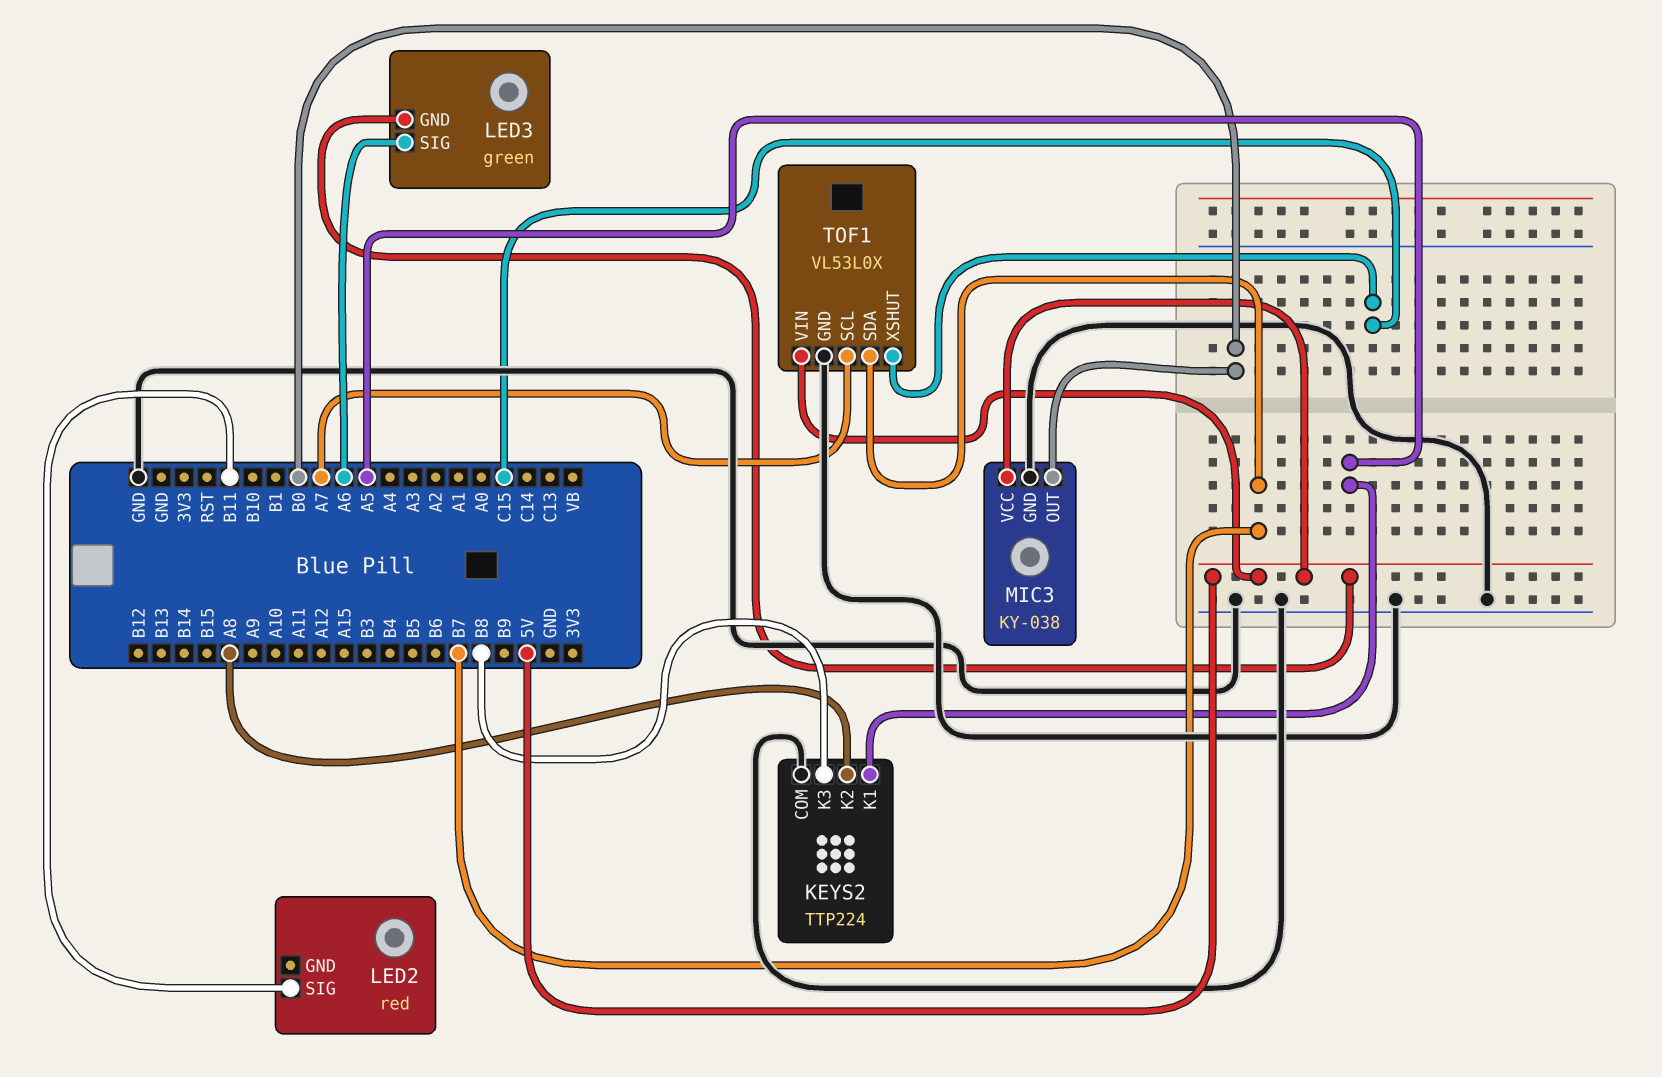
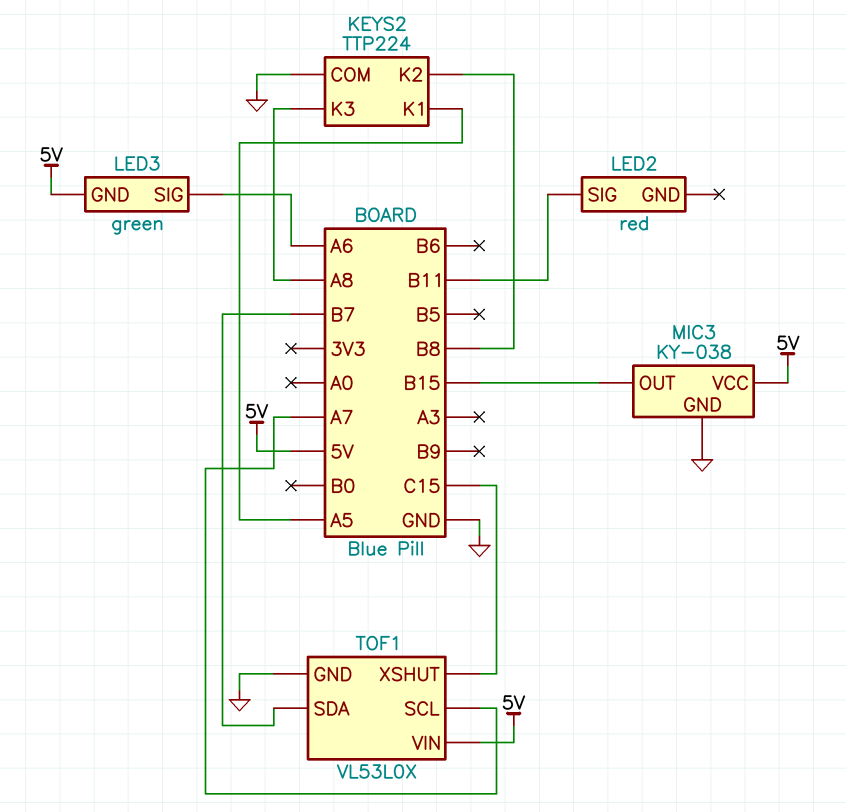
KEYS2 pin K2: A8 -> B8
KEYS2 pin K3: B8 -> A8
MIC3 pin OUT: B0 -> B15

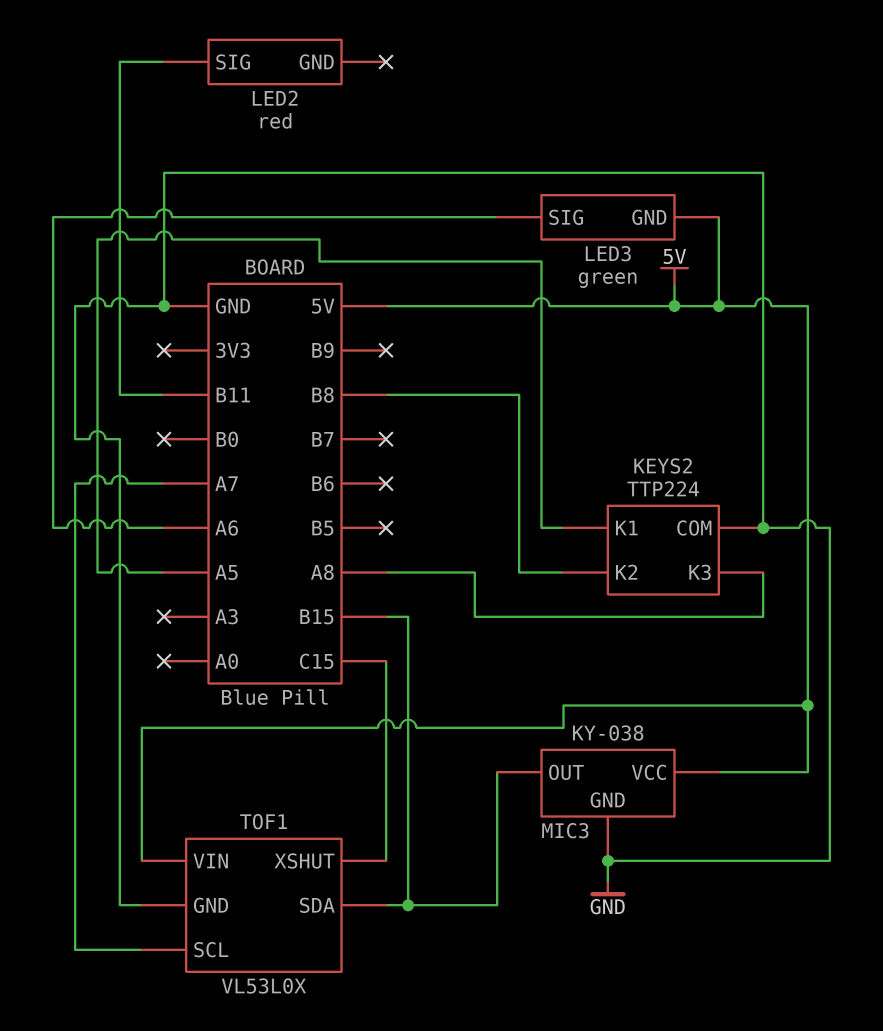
TOF1 pin SDA: B7 -> B15

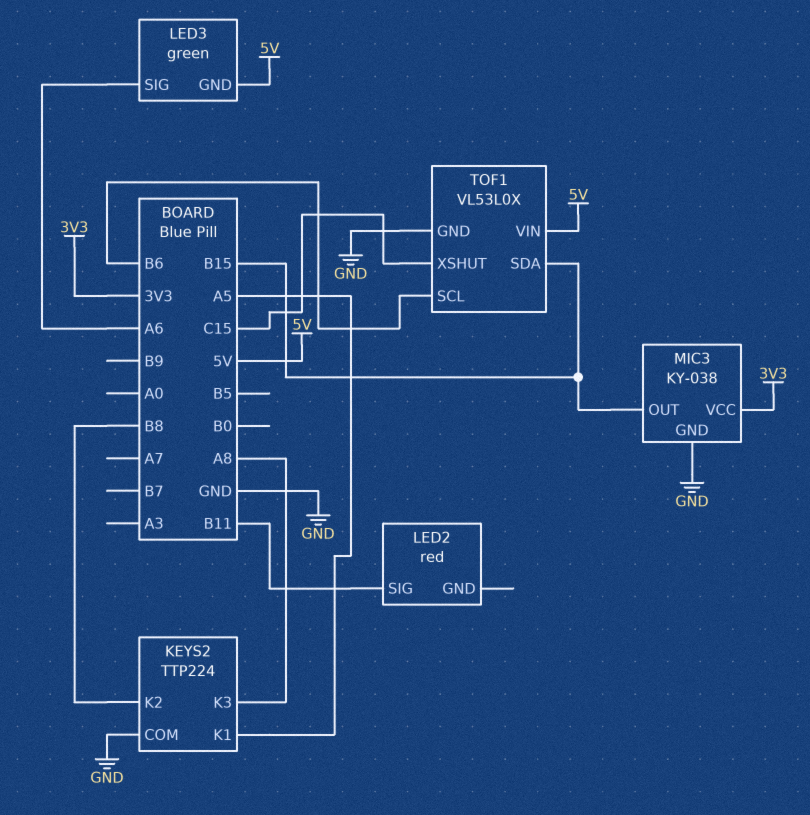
MIC3 pin VCC: 5V -> 3V3
TOF1 pin SCL: A7 -> B6

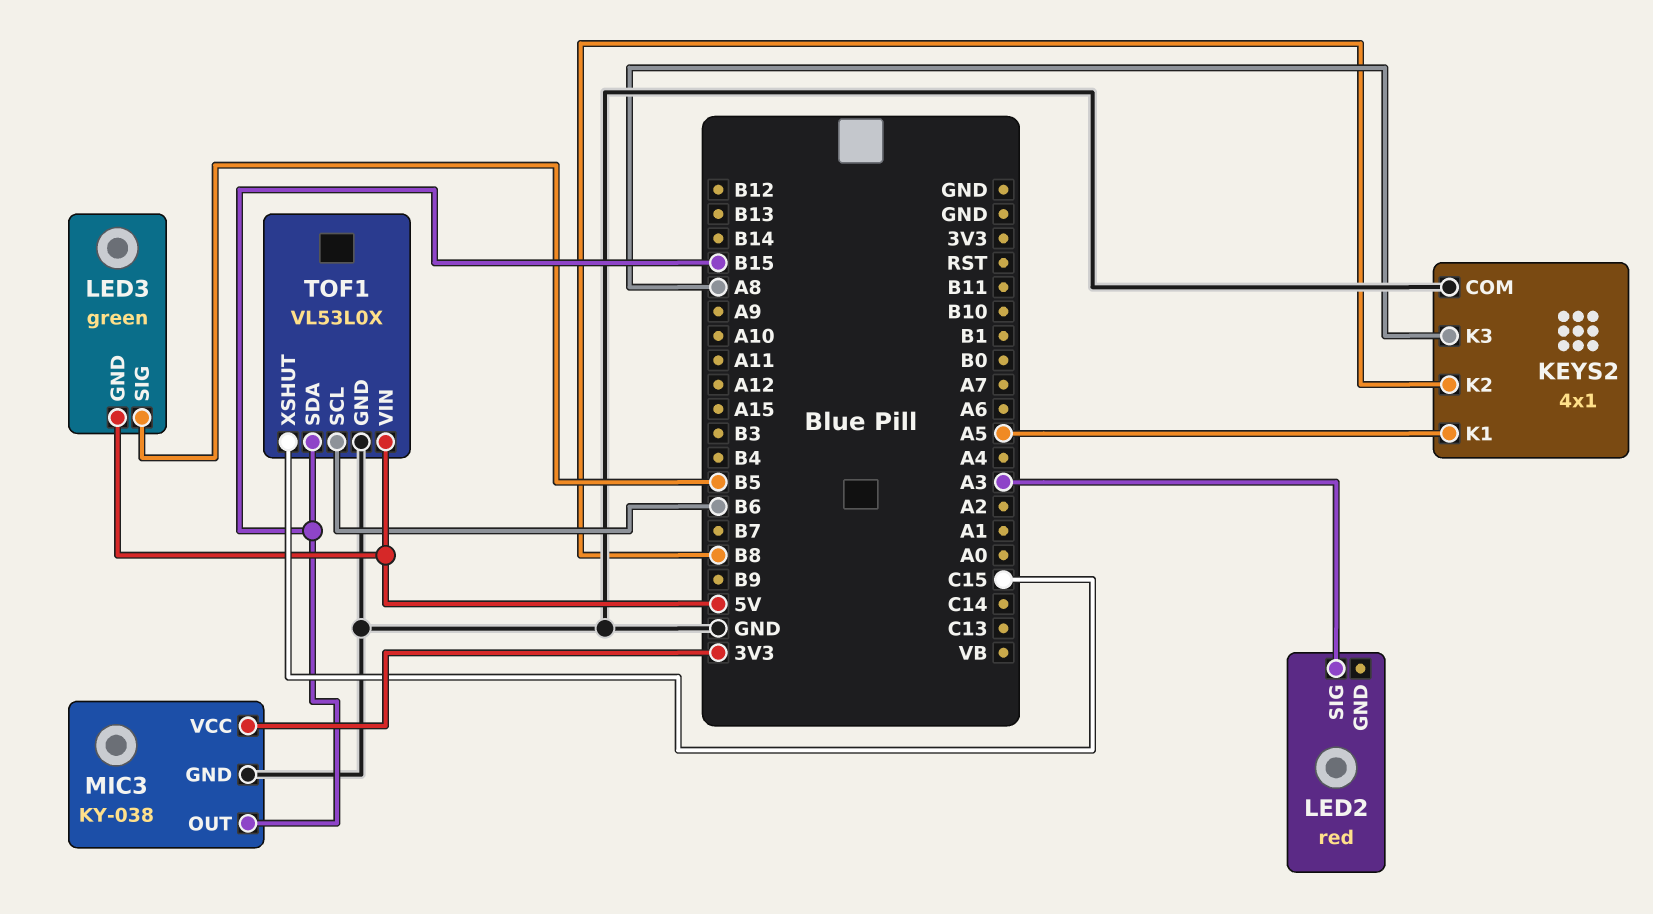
KEYS2: TTP224 -> 4x1
LED2 pin SIG: B11 -> A3
LED3 pin SIG: A6 -> B5

